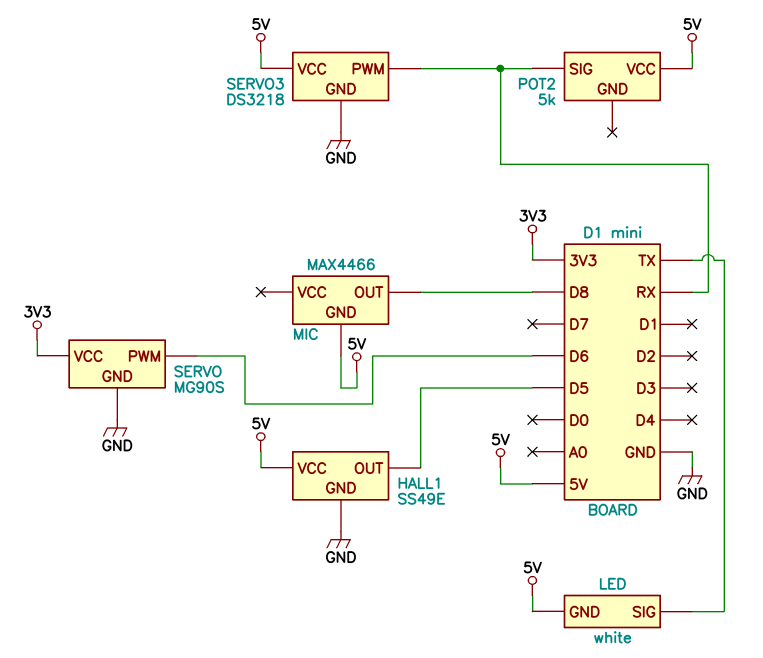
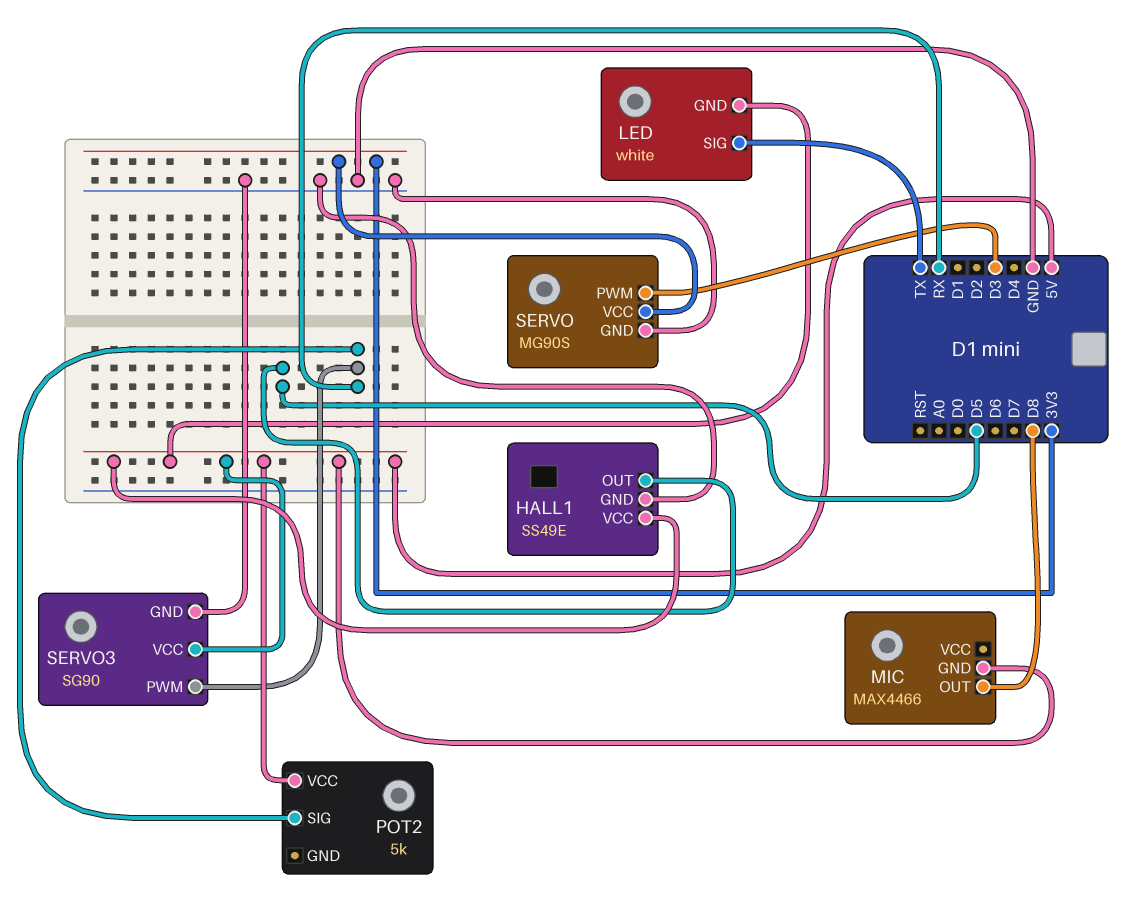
SERVO pin PWM: D6 -> D3
SERVO3: DS3218 -> SG90

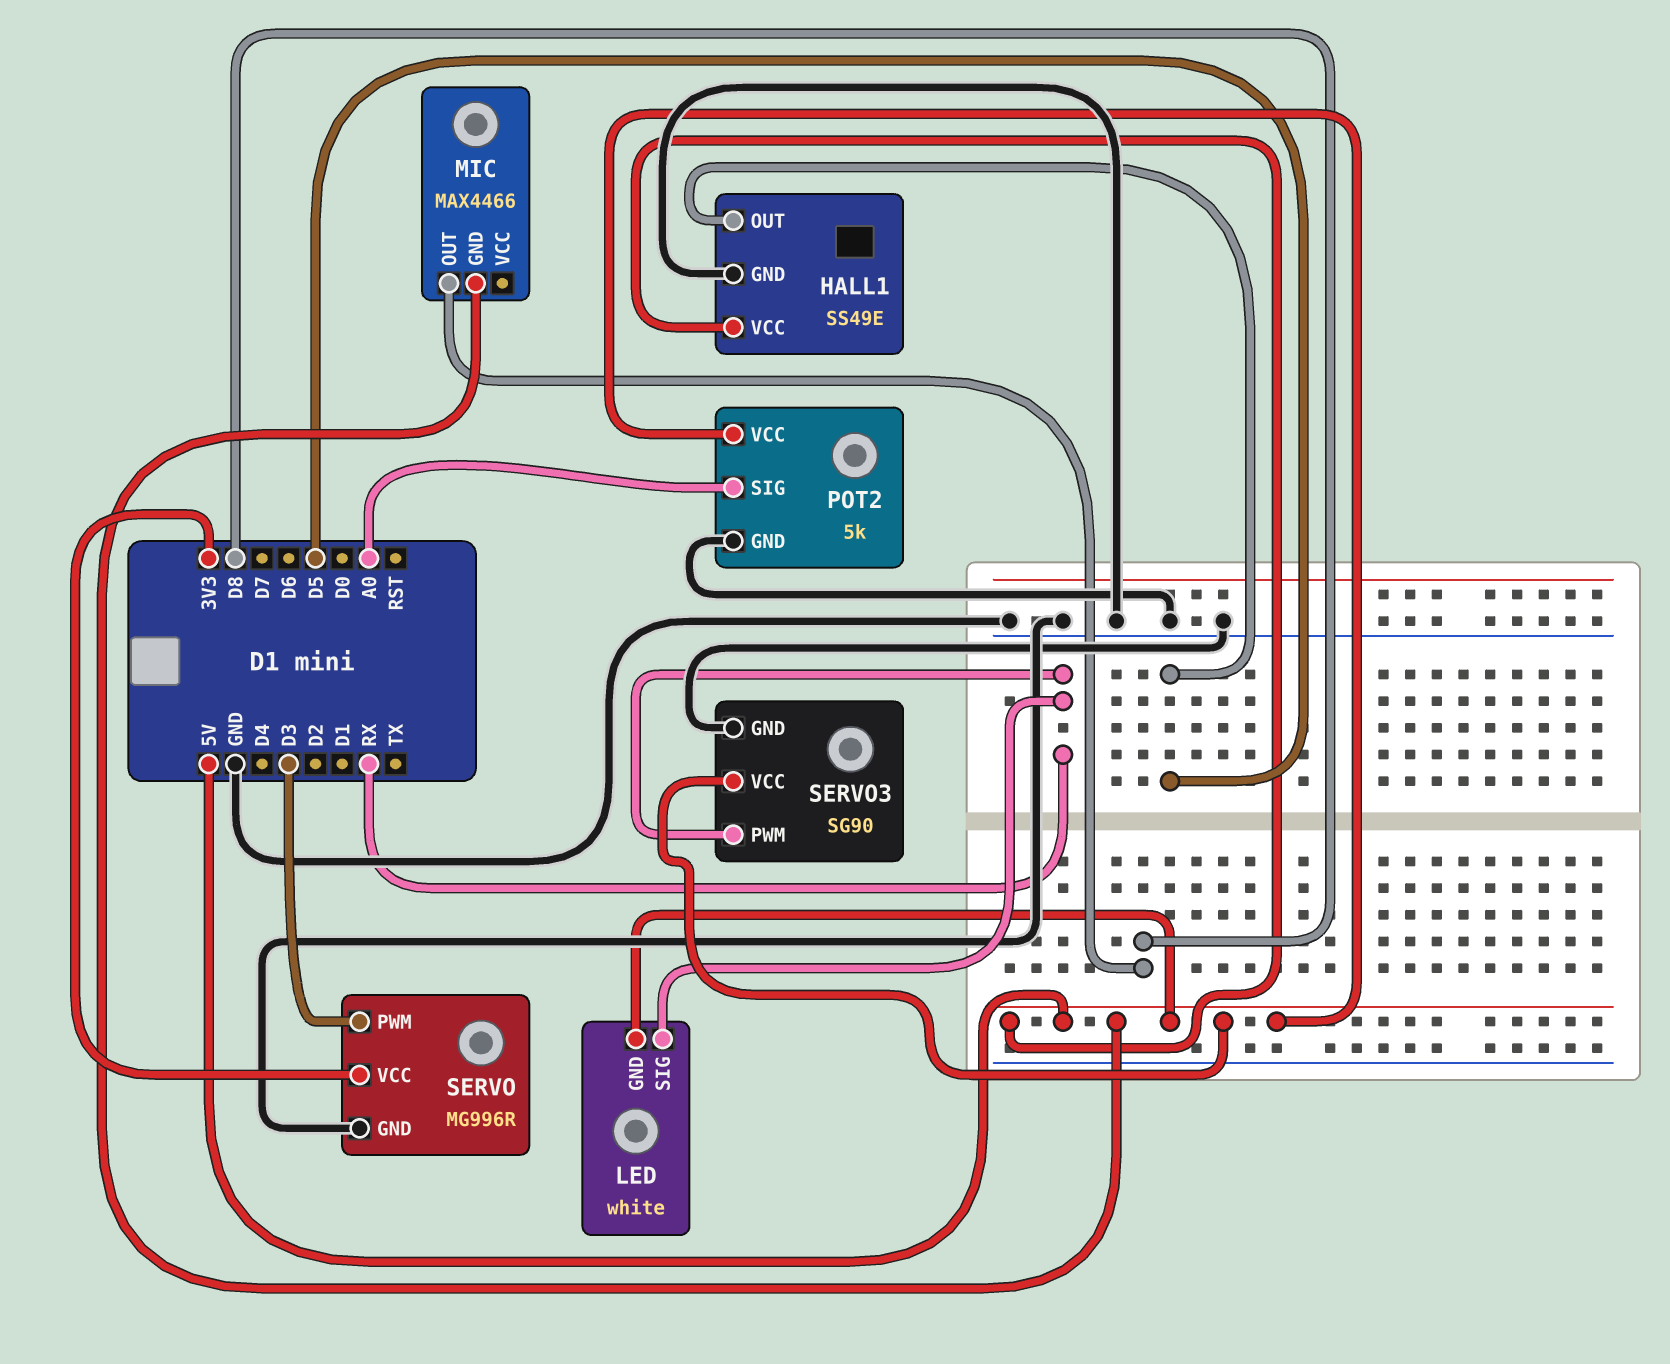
LED pin SIG: TX -> RX
POT2 pin GND: none -> GND
POT2 pin SIG: RX -> A0
SERVO: MG90S -> MG996R

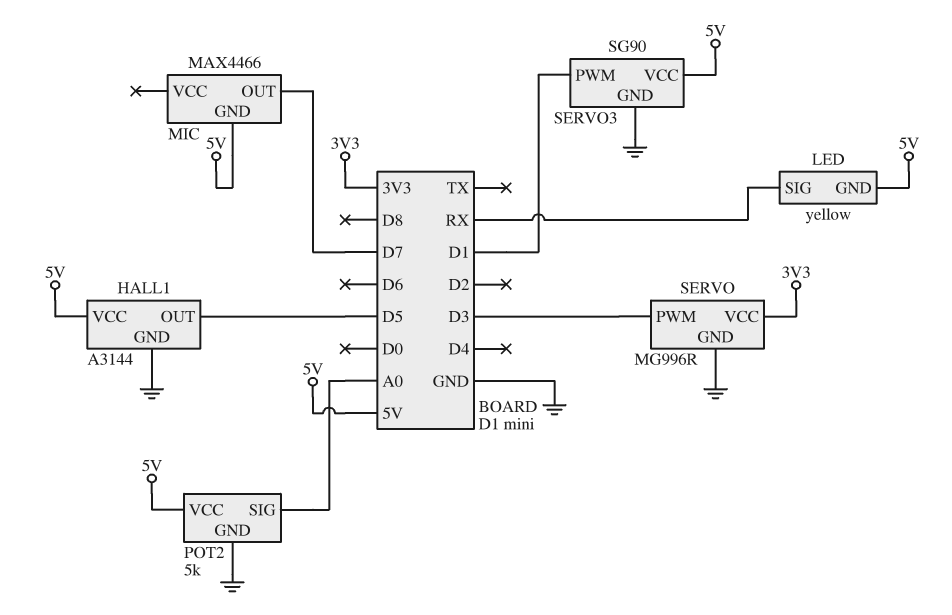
HALL1: SS49E -> A3144
LED: white -> yellow
MIC pin OUT: D8 -> D7
SERVO3 pin PWM: RX -> D1

